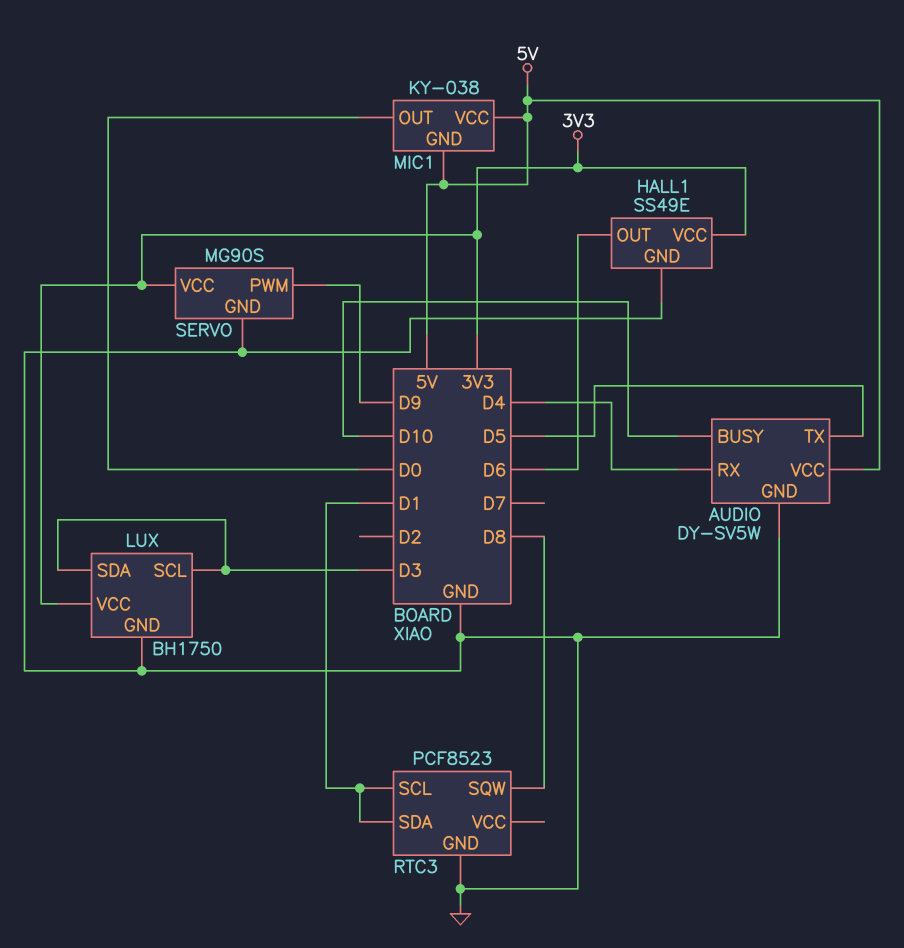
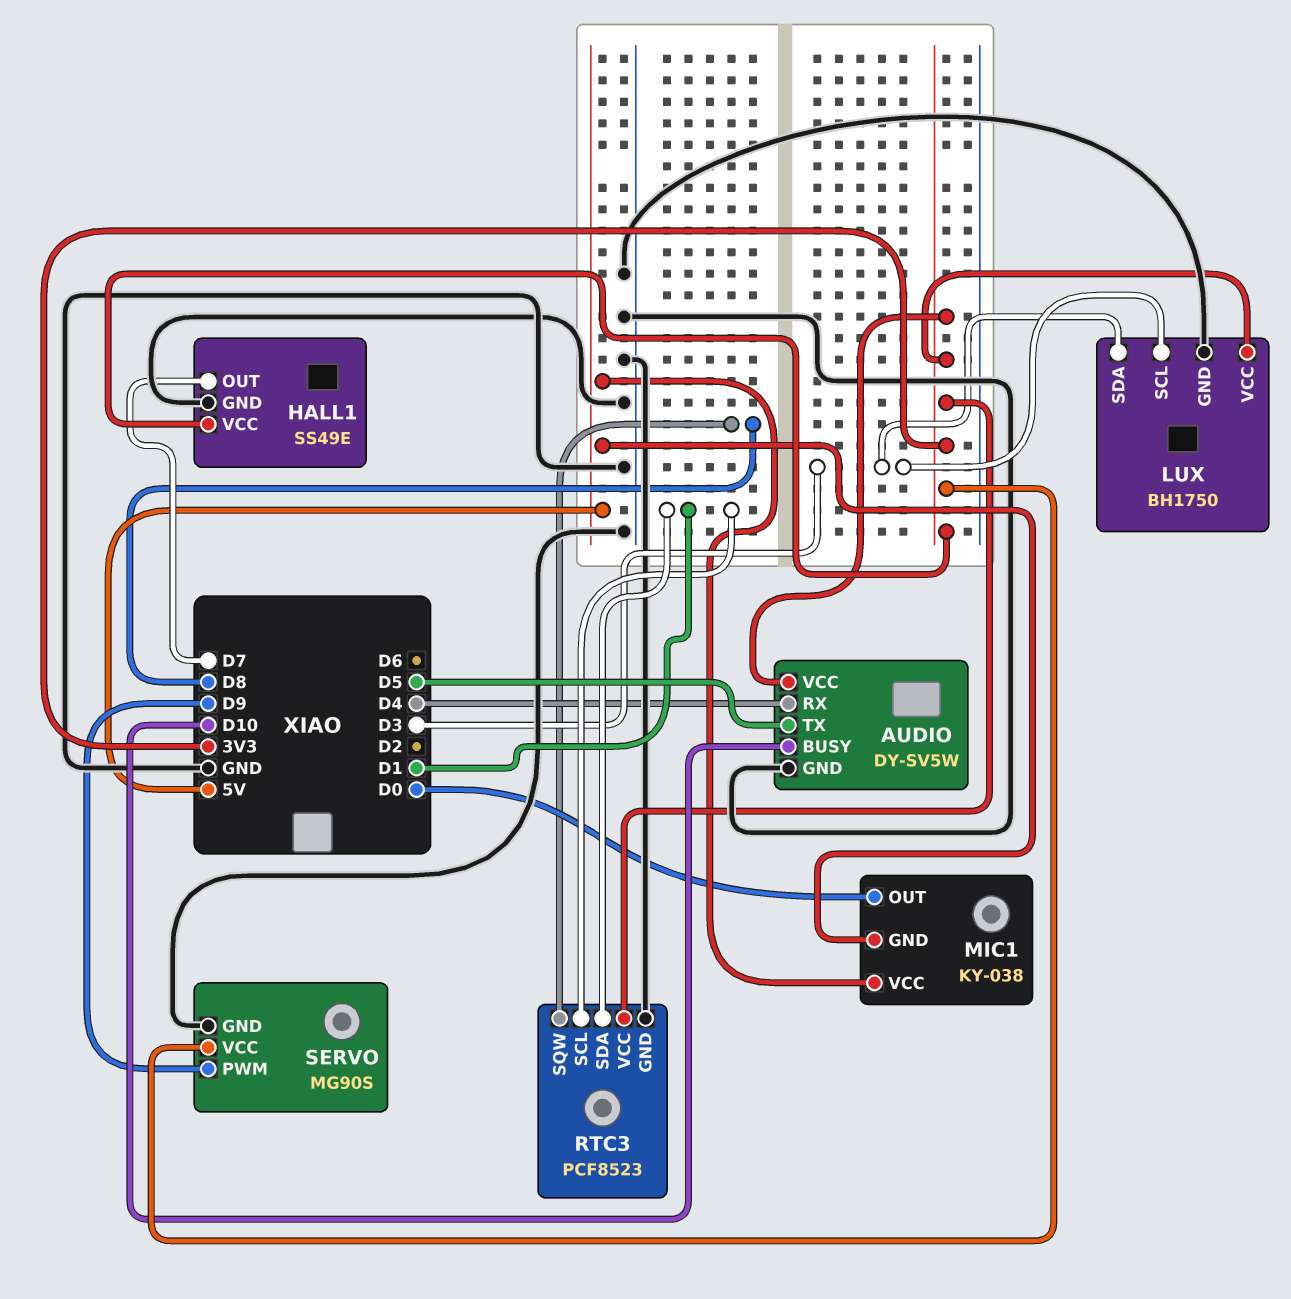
AUDIO pin VCC: 5V -> 3V3
HALL1 pin OUT: D6 -> D7
RTC3 pin VCC: none -> 3V3

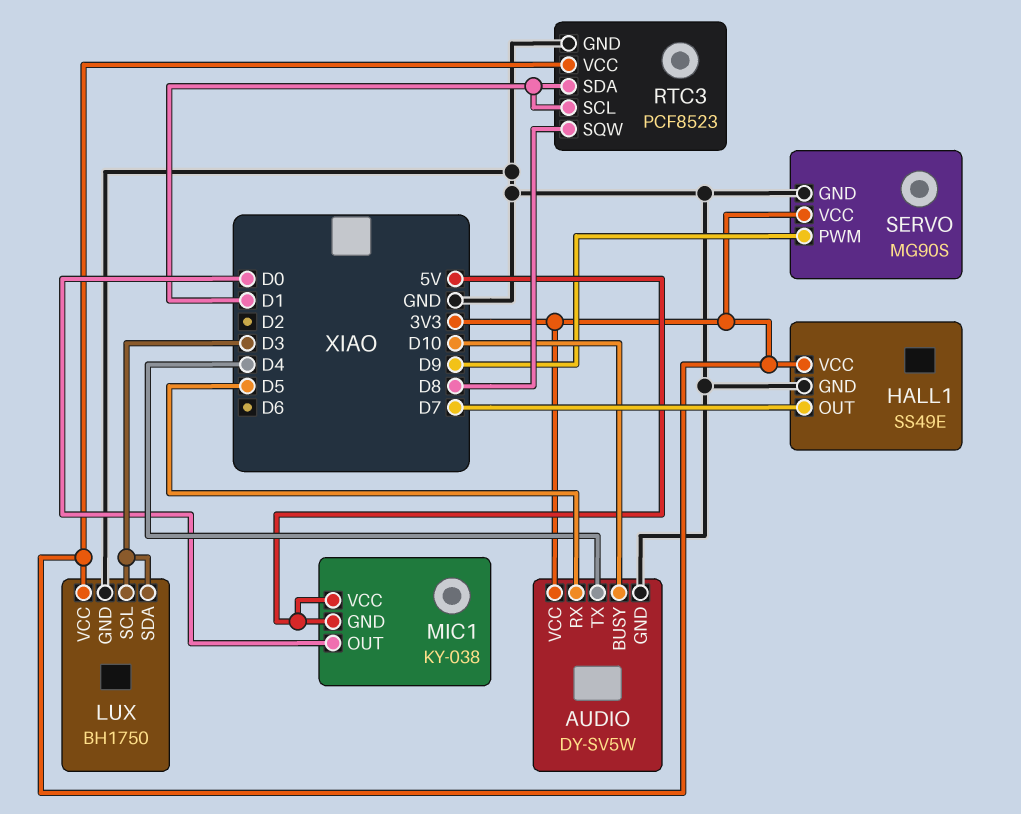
AUDIO pin RX: D4 -> D5
AUDIO pin TX: D5 -> D4

